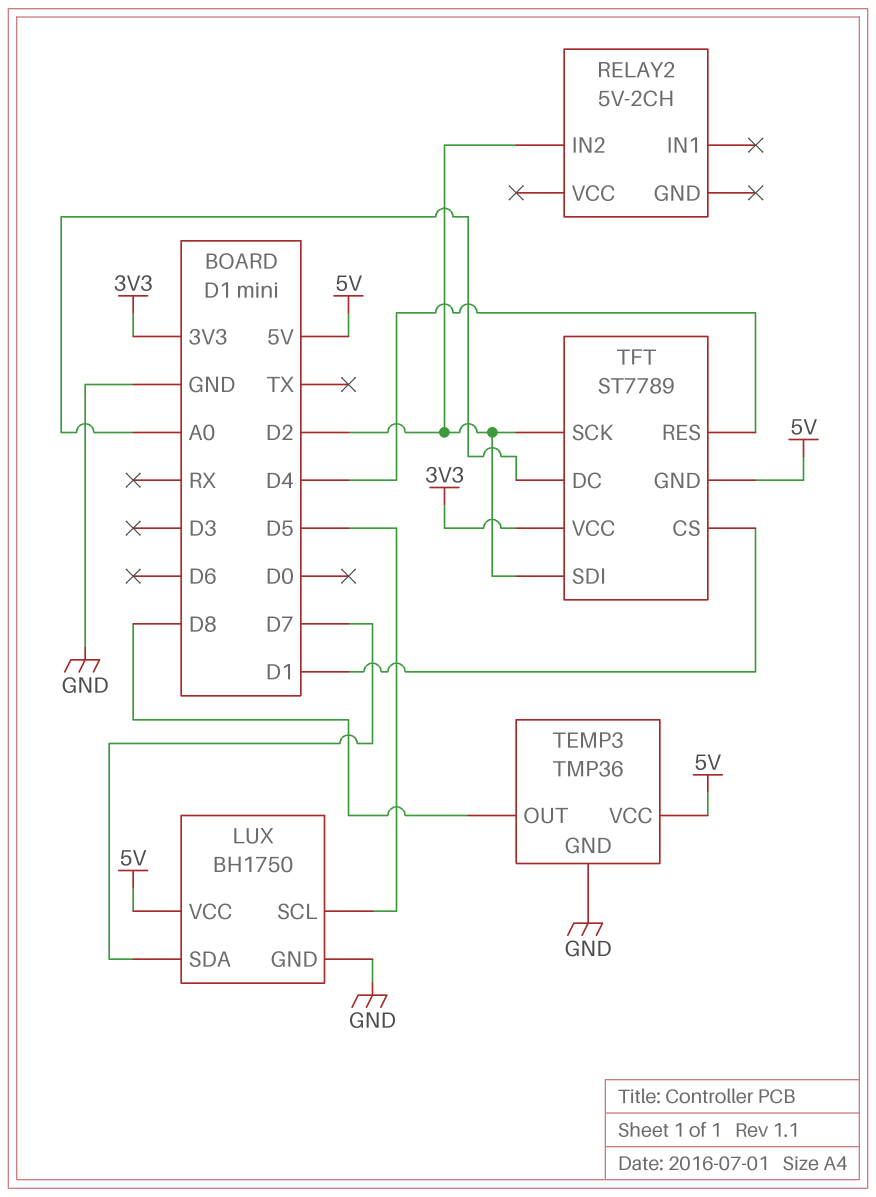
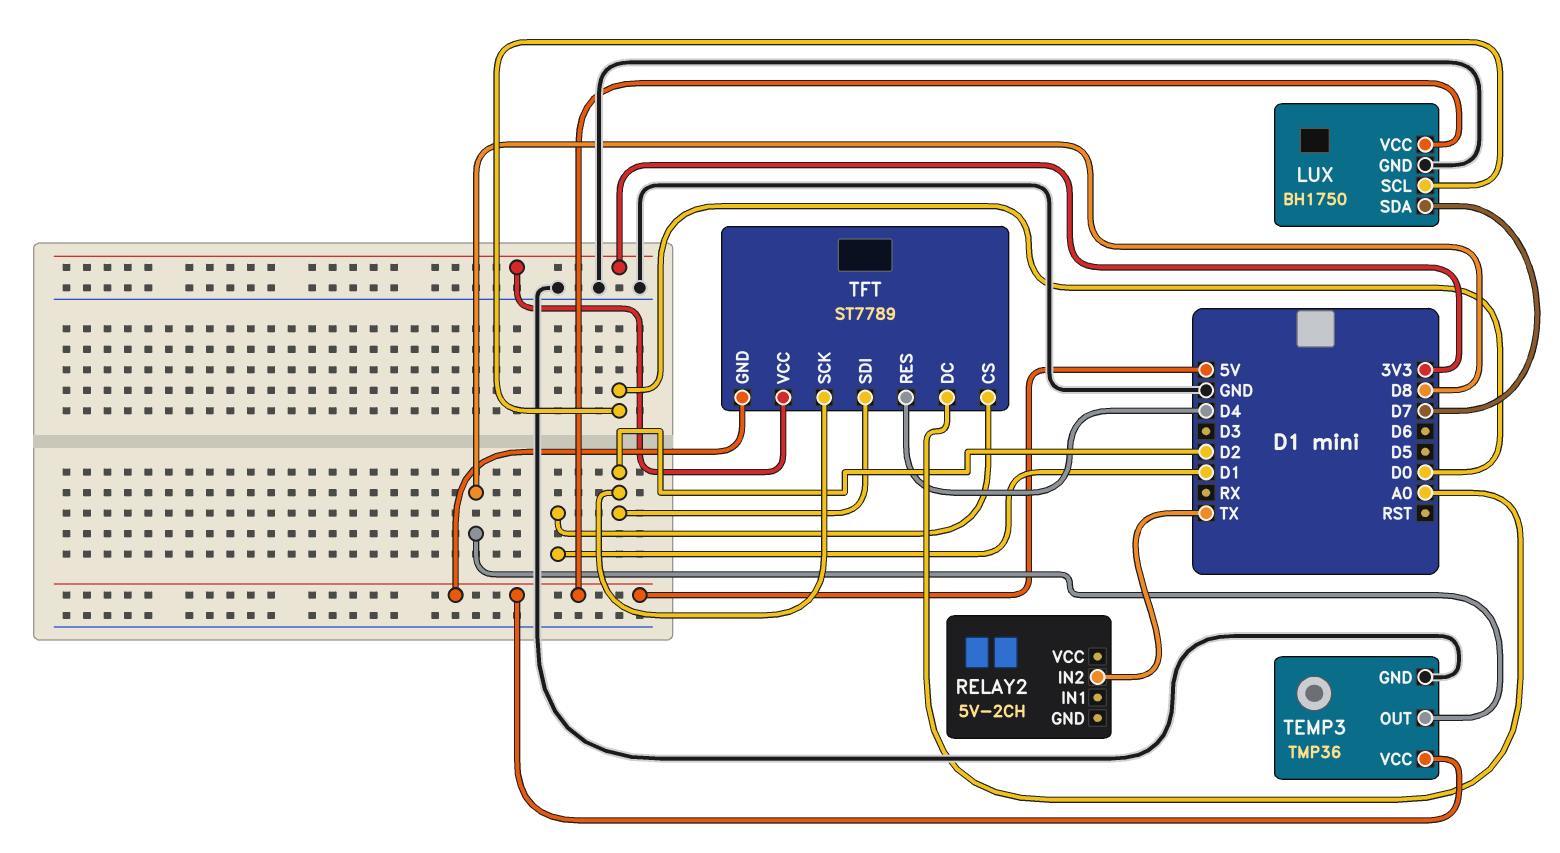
LUX pin SCL: D5 -> D0
RELAY2 pin IN2: D2 -> TX

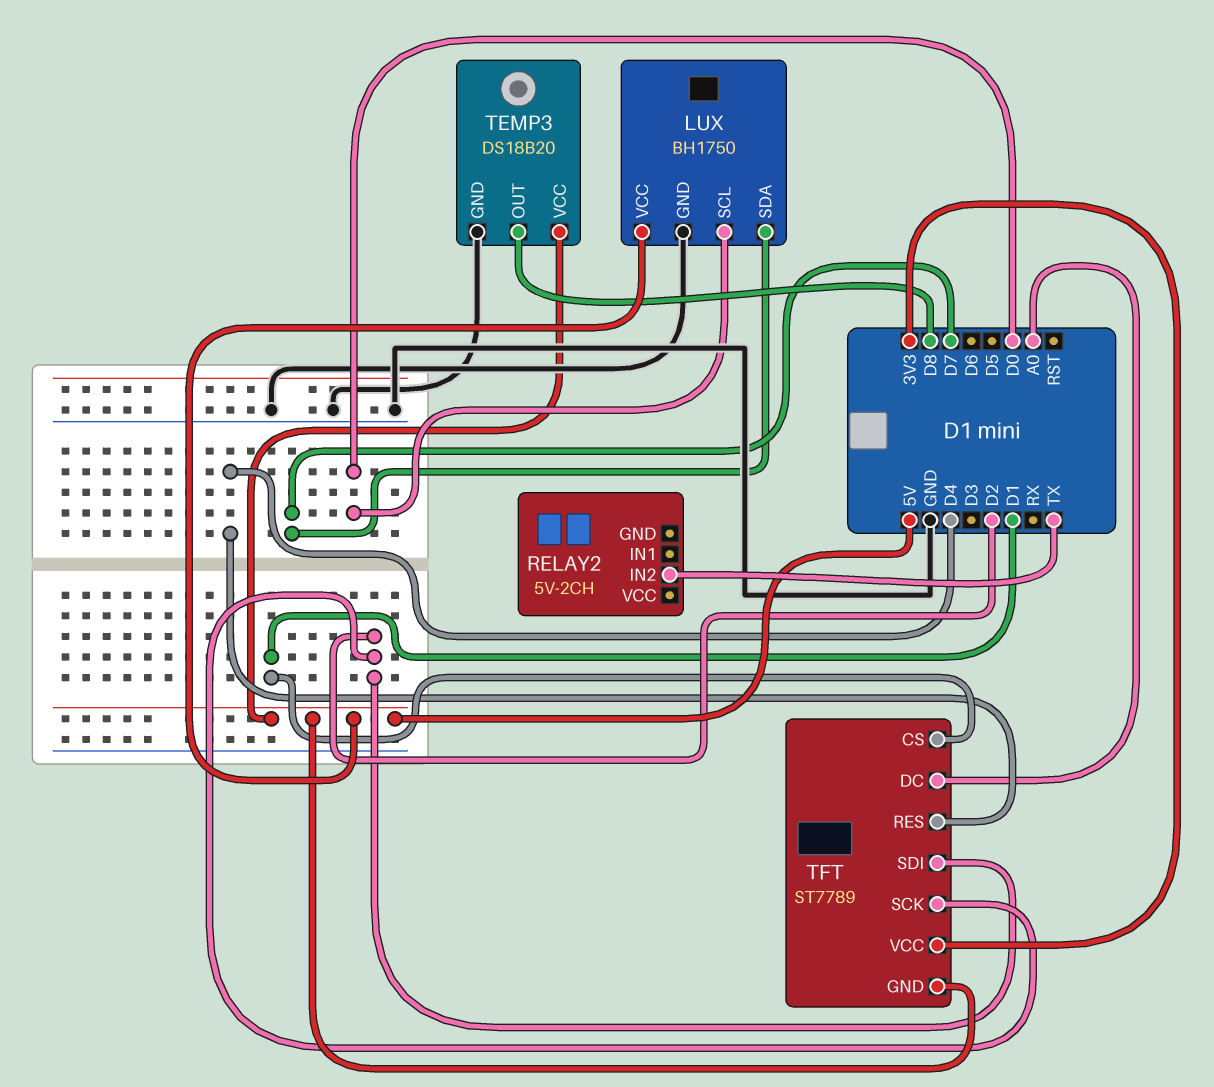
TEMP3: TMP36 -> DS18B20

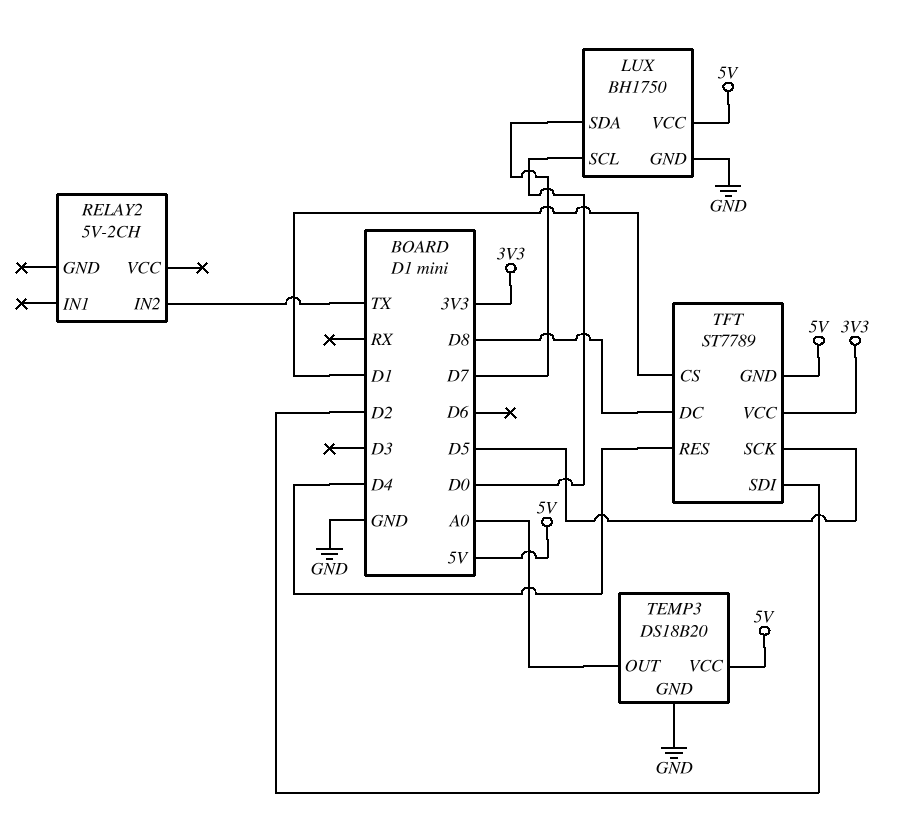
TEMP3 pin OUT: D8 -> A0
TFT pin DC: A0 -> D8
TFT pin SCK: D2 -> D5

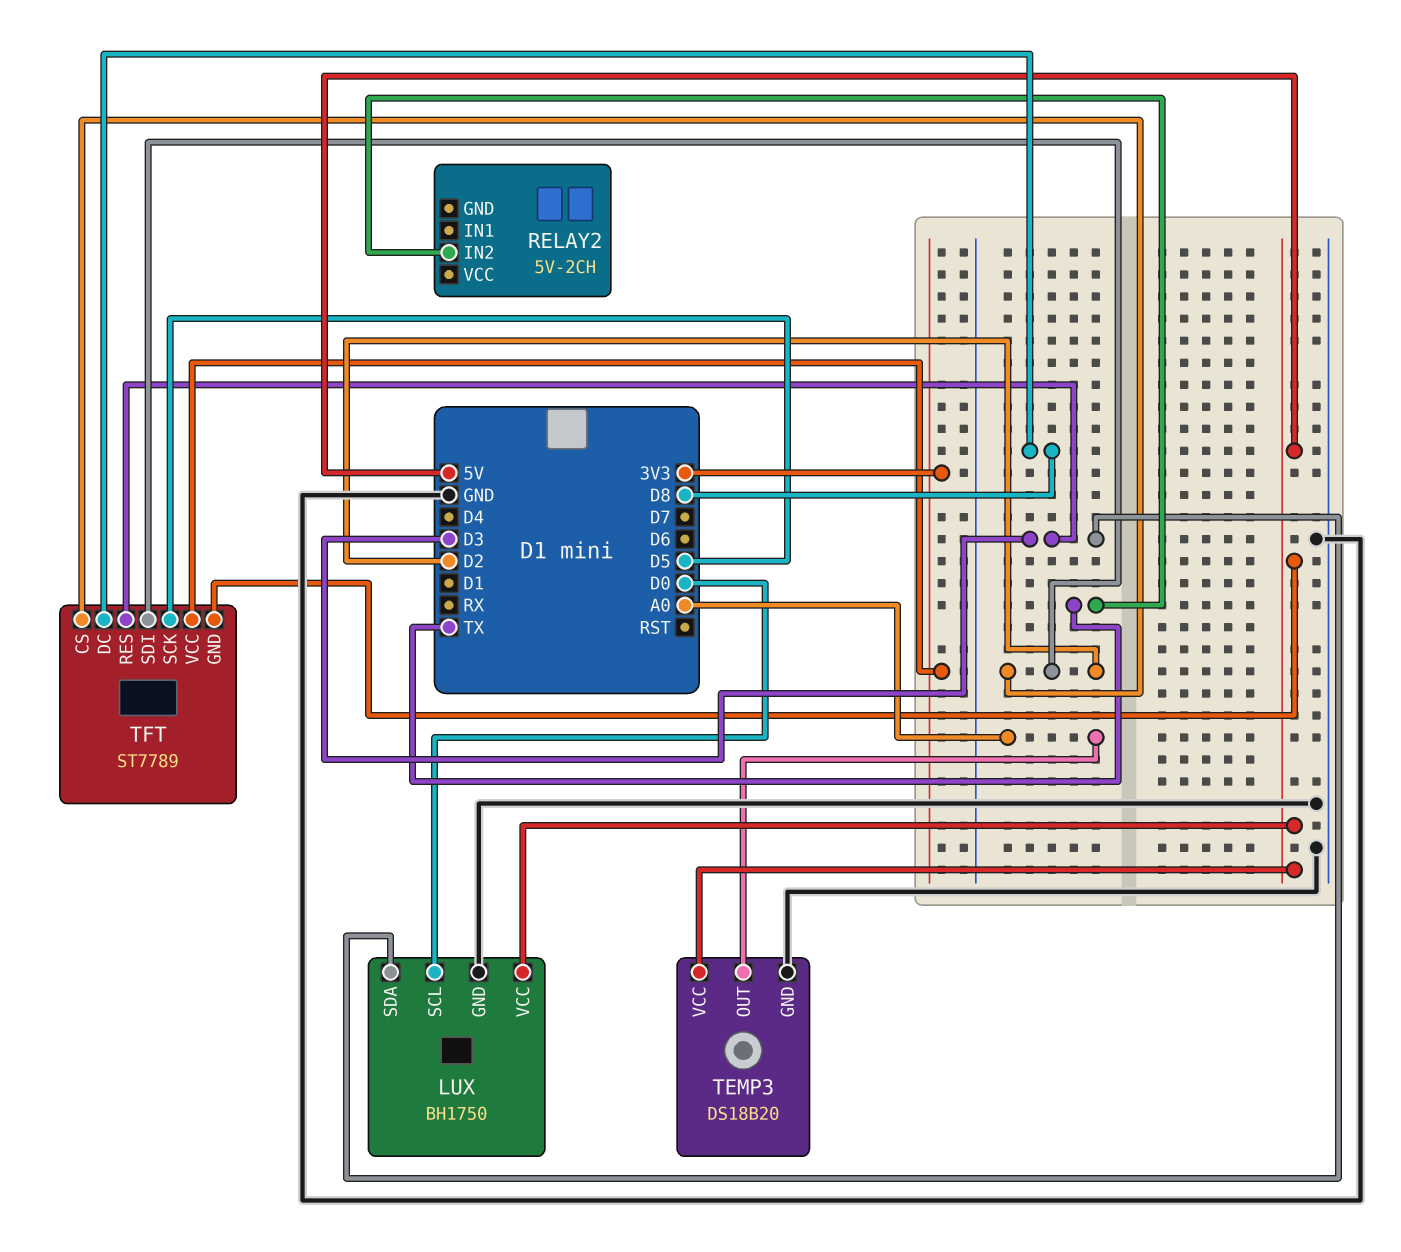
LUX pin SDA: D7 -> D3
TFT pin CS: D1 -> D2
TFT pin RES: D4 -> D3

